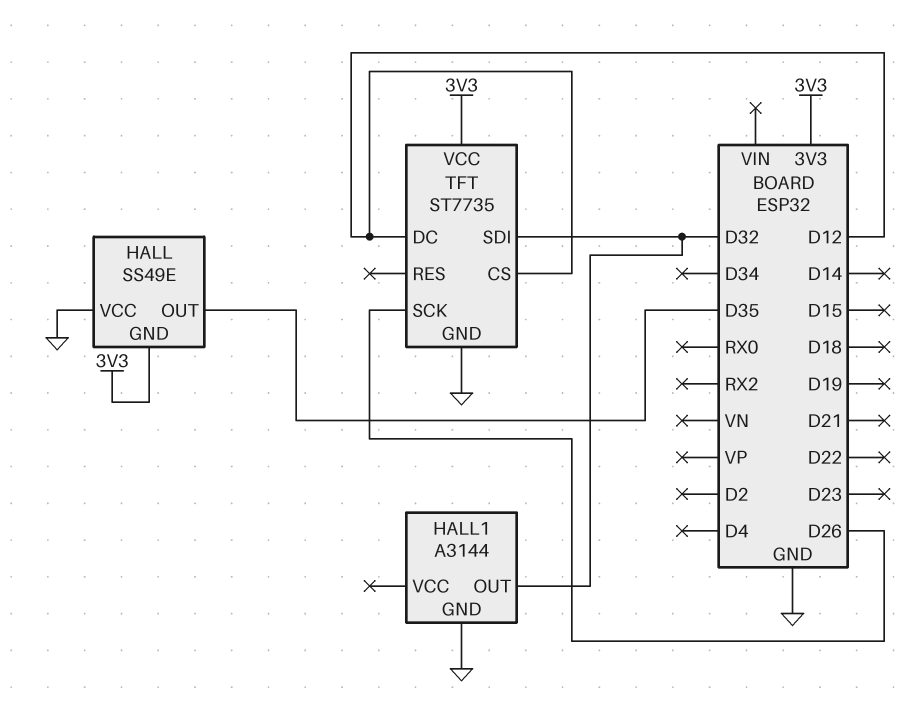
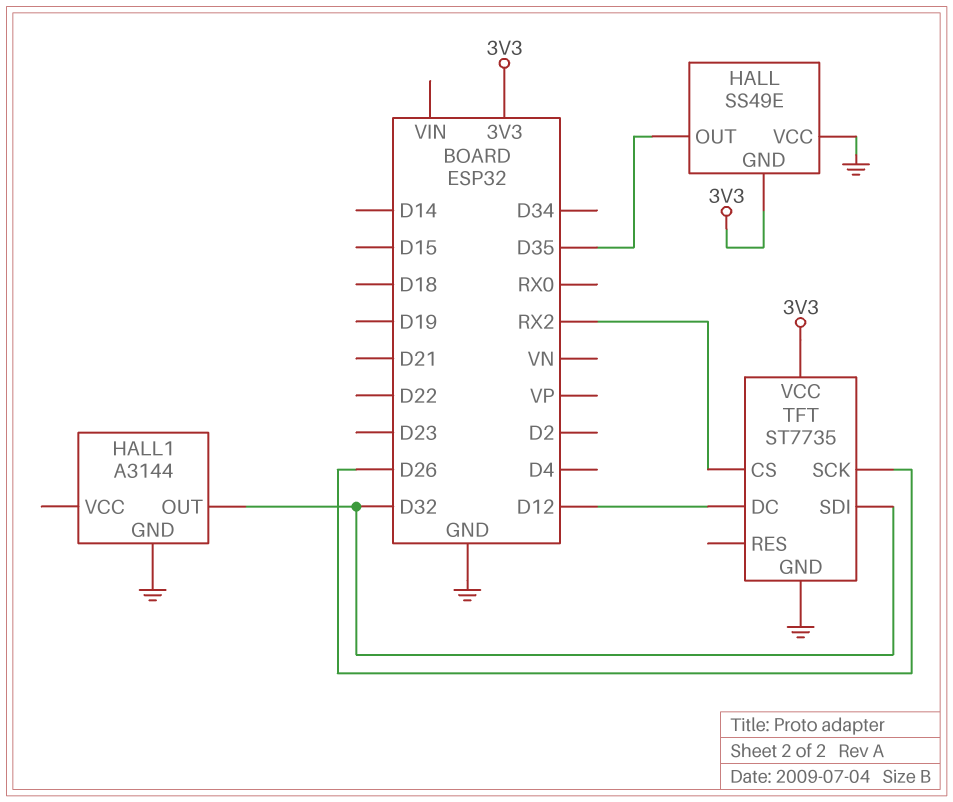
TFT pin CS: D12 -> RX2

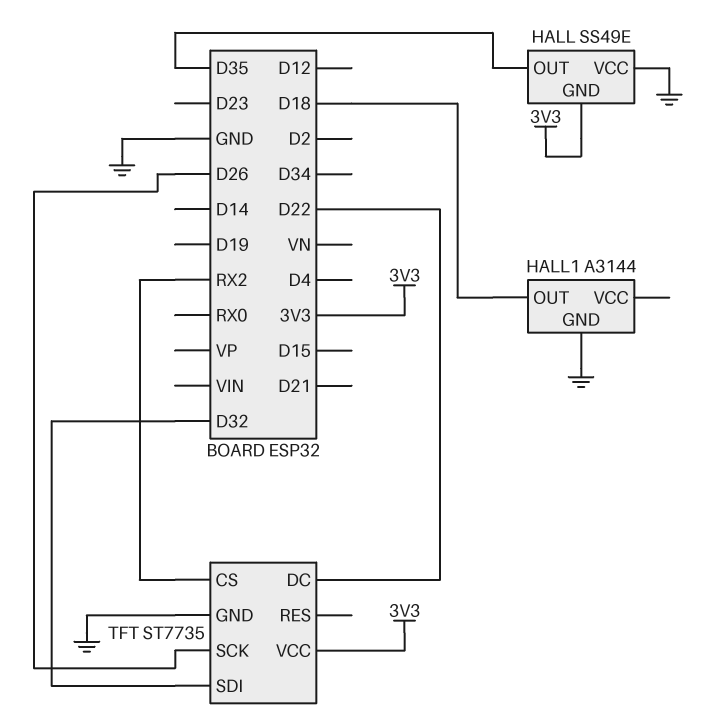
HALL1 pin OUT: D32 -> D18
TFT pin DC: D12 -> D22

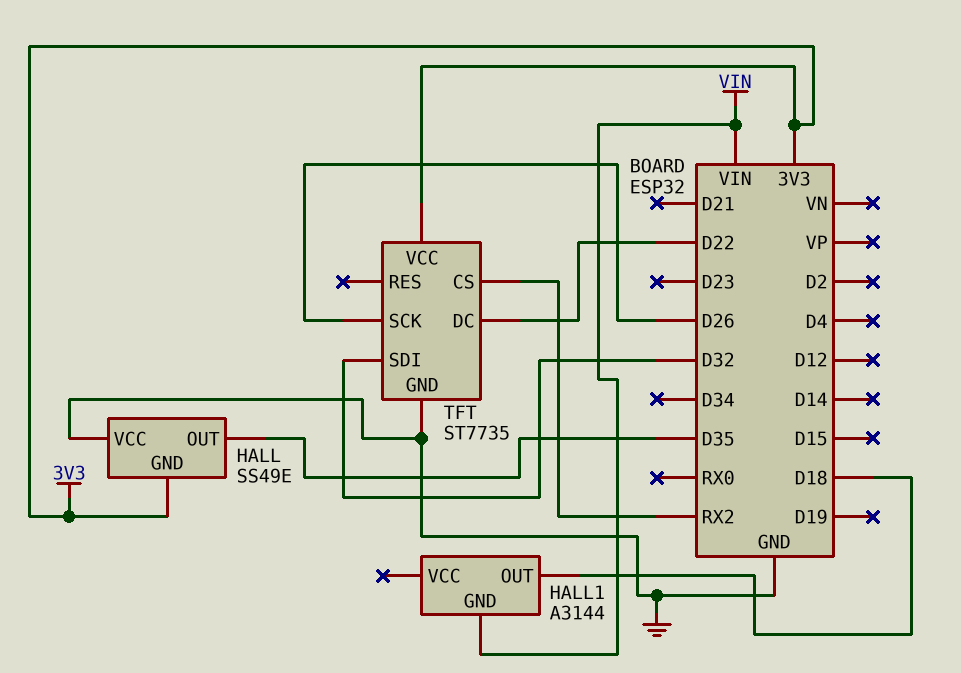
HALL1 pin GND: GND -> VIN

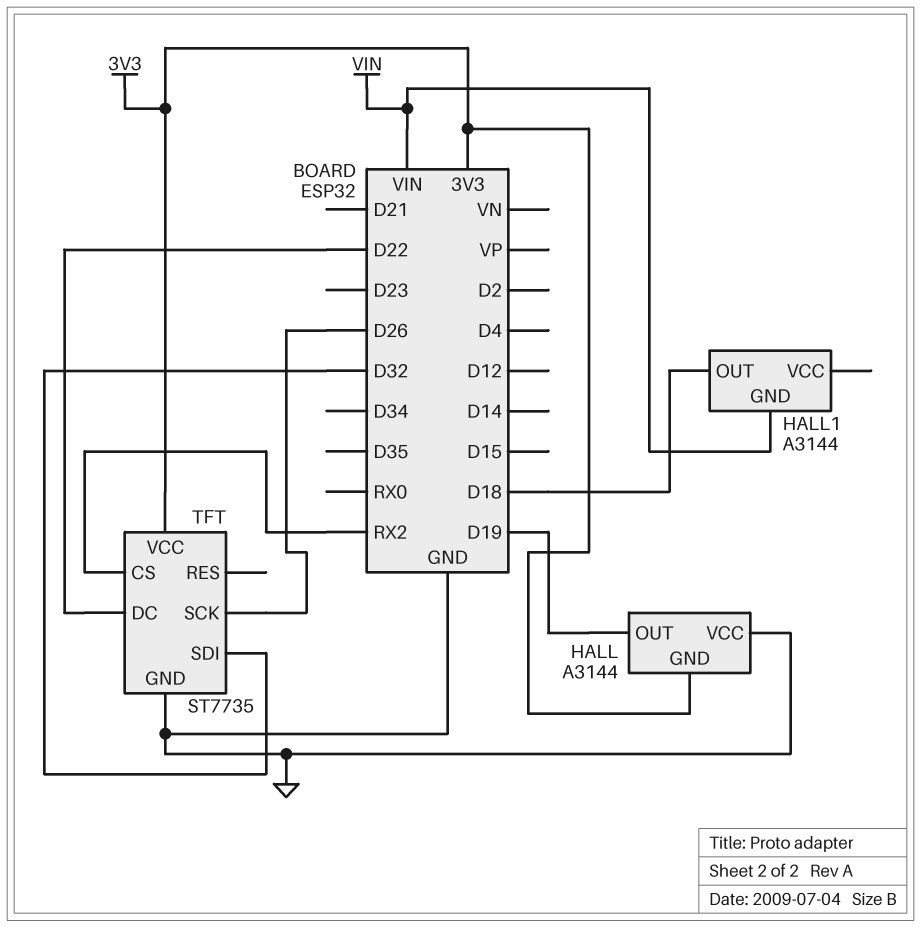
HALL: SS49E -> A3144
HALL pin OUT: D35 -> D19

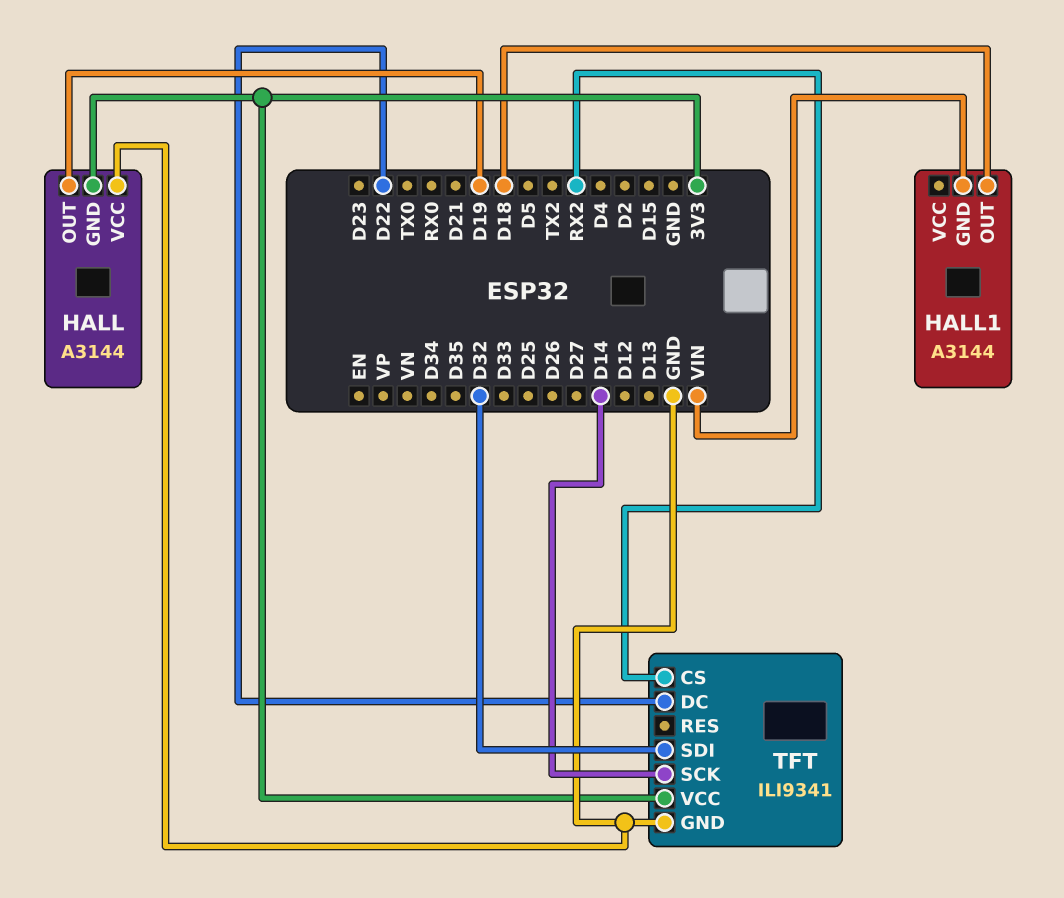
TFT: ST7735 -> ILI9341
TFT pin SCK: D26 -> D14

